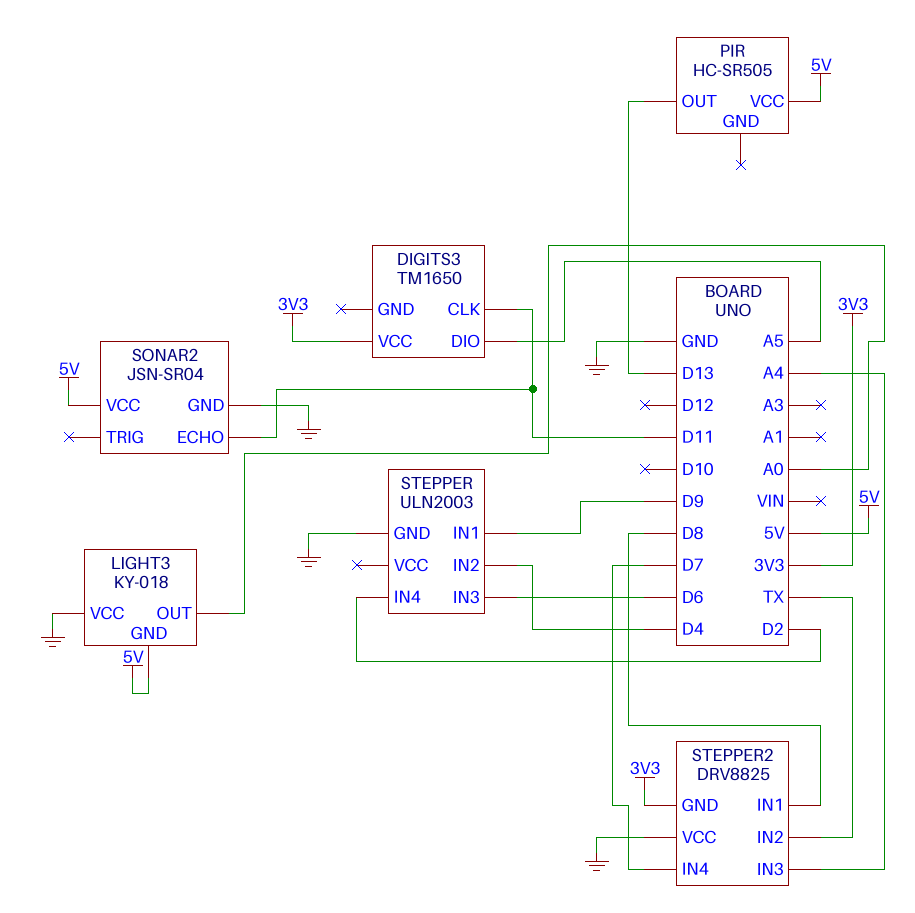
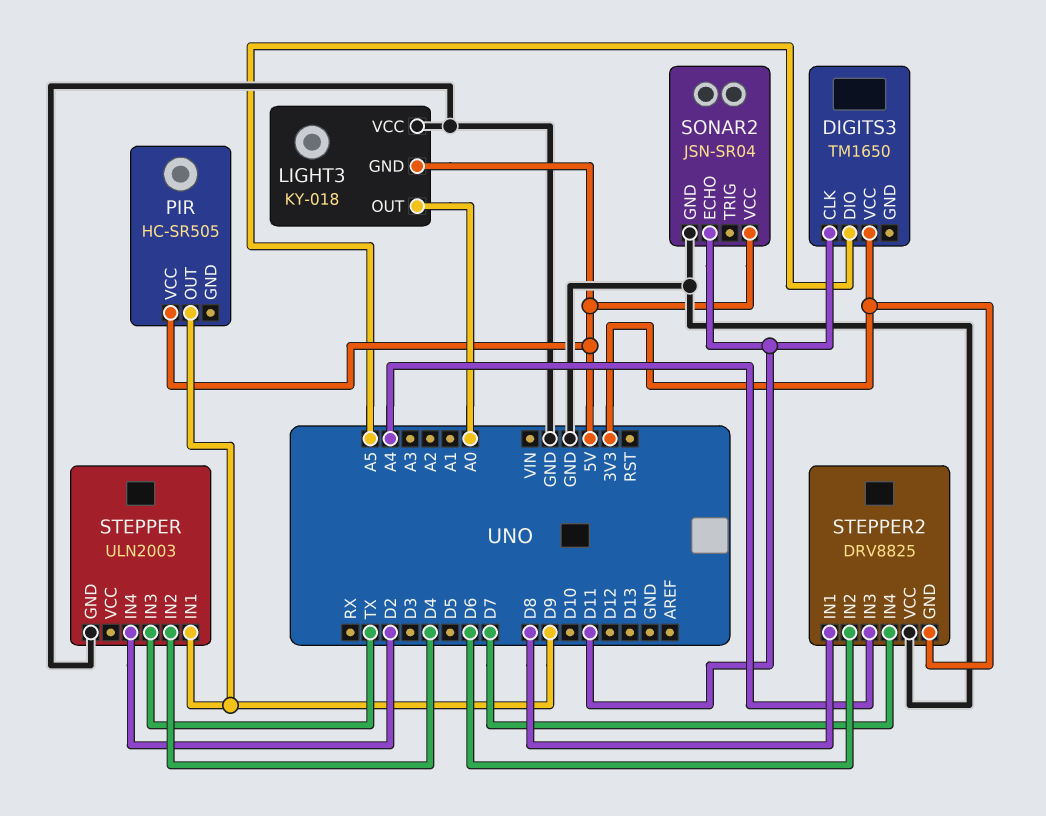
PIR pin OUT: D13 -> D9
STEPPER pin IN3: D6 -> TX
STEPPER2 pin IN2: TX -> D6

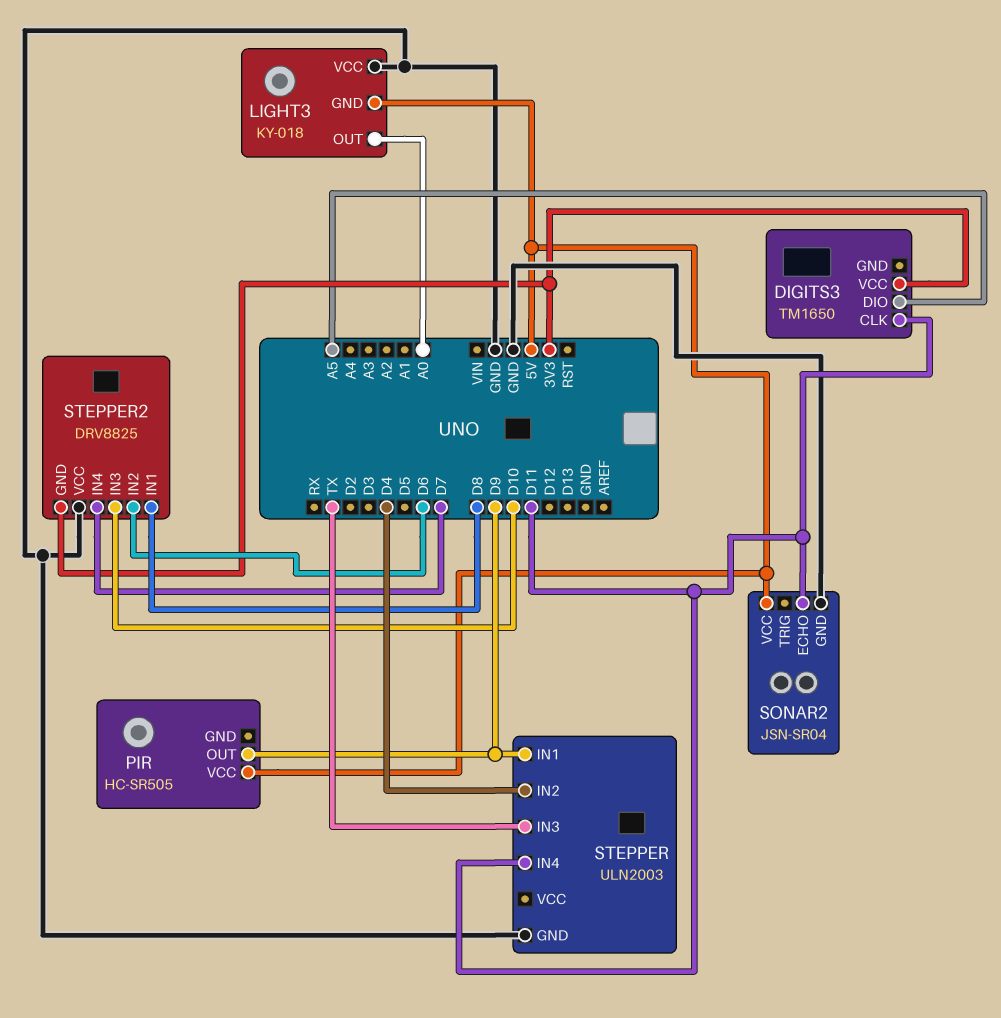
STEPPER pin IN4: D2 -> D11
STEPPER2 pin IN3: A4 -> D10

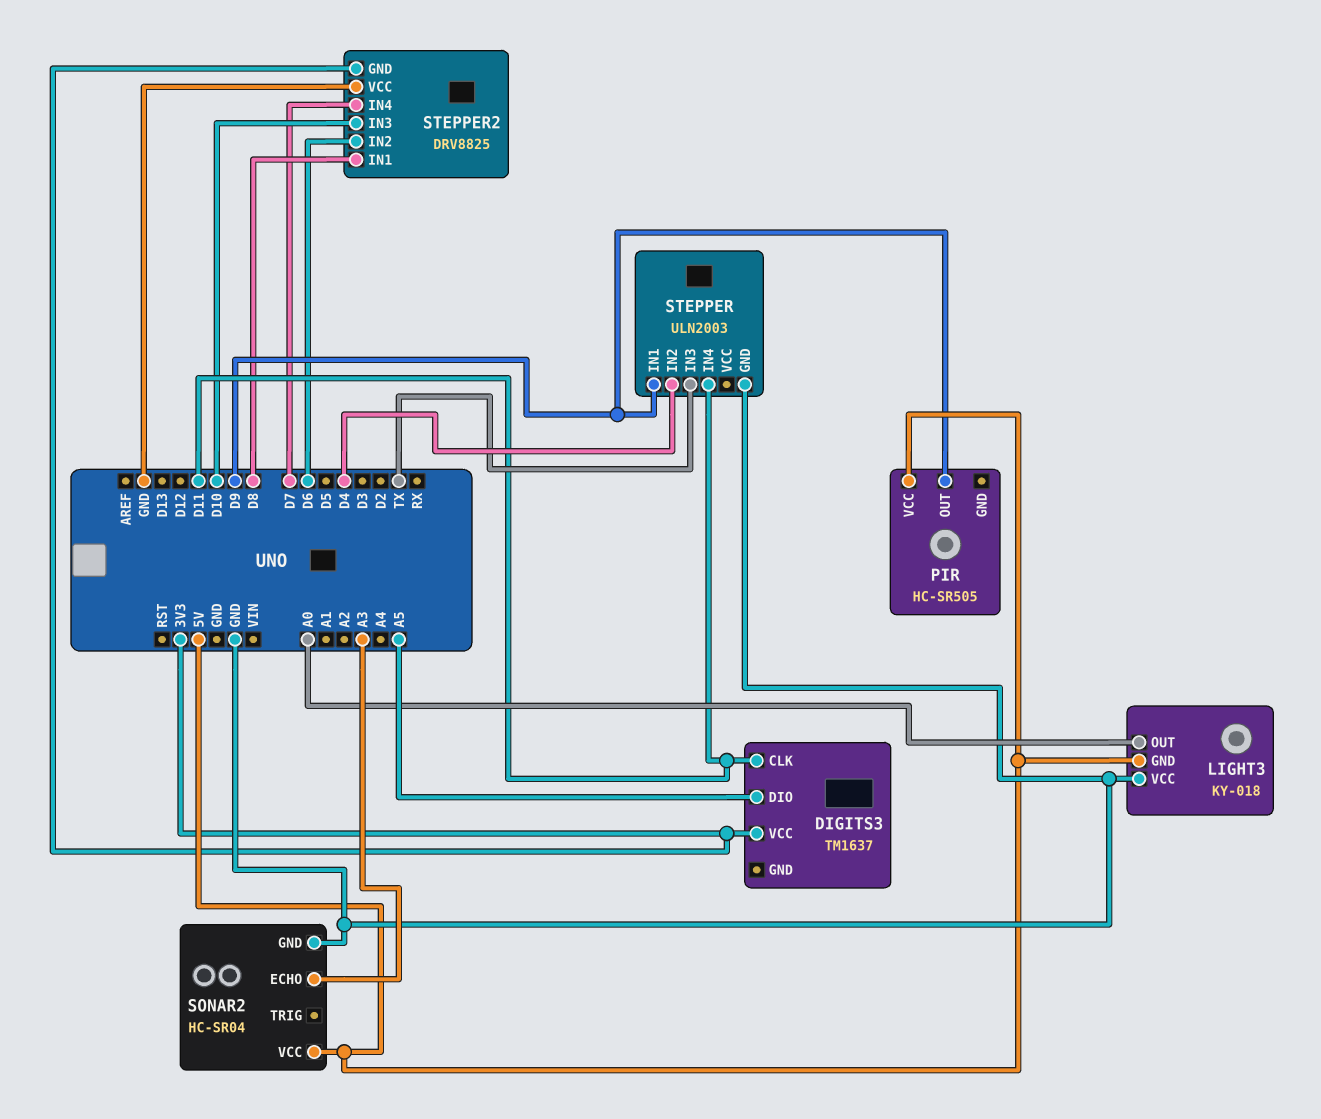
DIGITS3: TM1650 -> TM1637
SONAR2: JSN-SR04 -> HC-SR04
SONAR2 pin ECHO: D11 -> A3

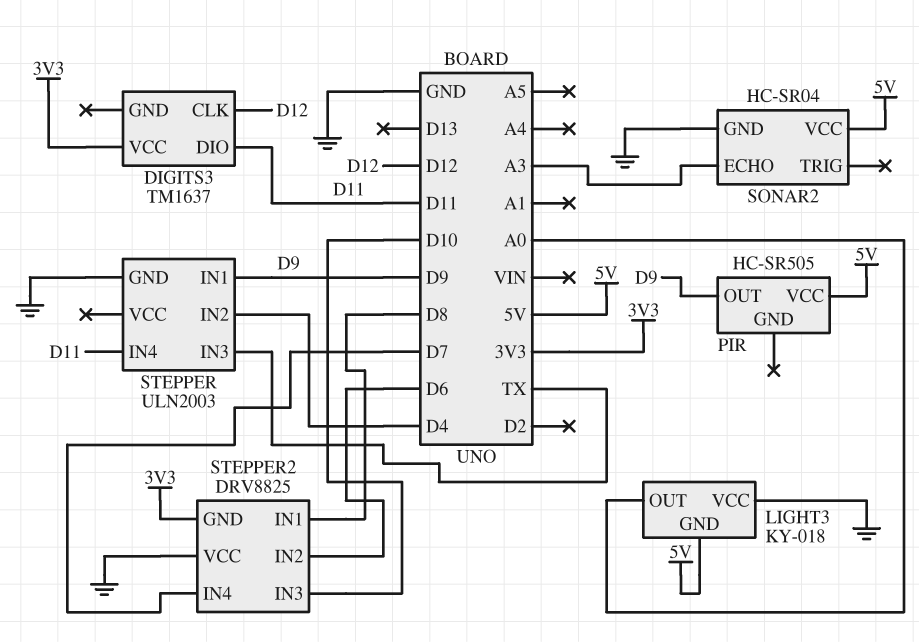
DIGITS3 pin CLK: D11 -> D12
DIGITS3 pin DIO: A5 -> D11

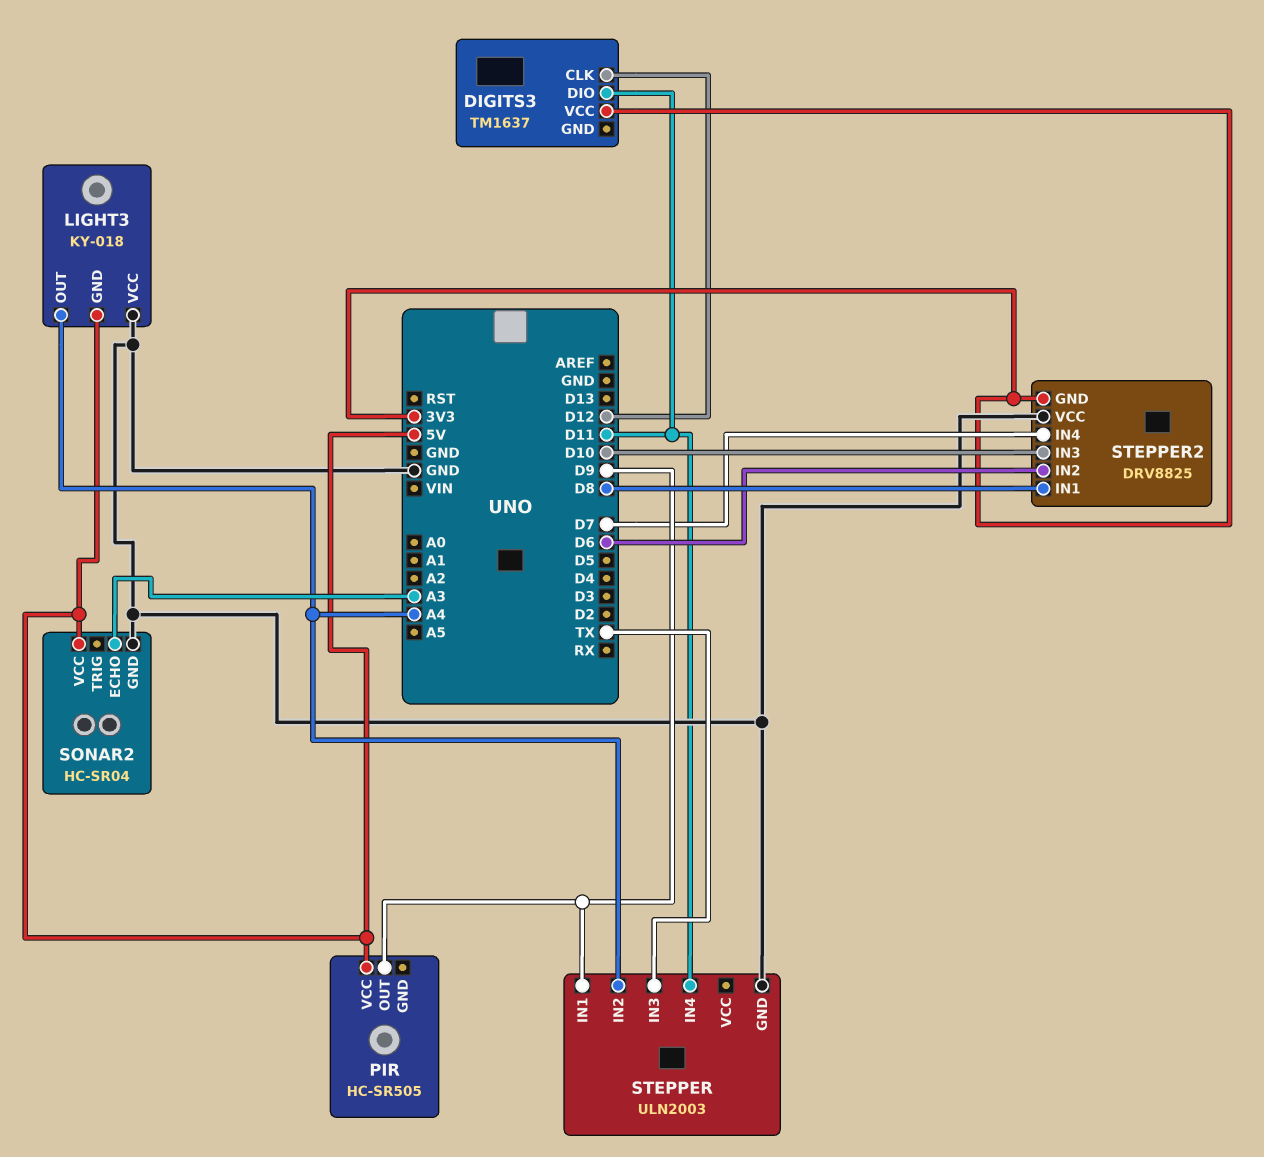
LIGHT3 pin OUT: A0 -> A4
STEPPER pin IN2: D4 -> A4

